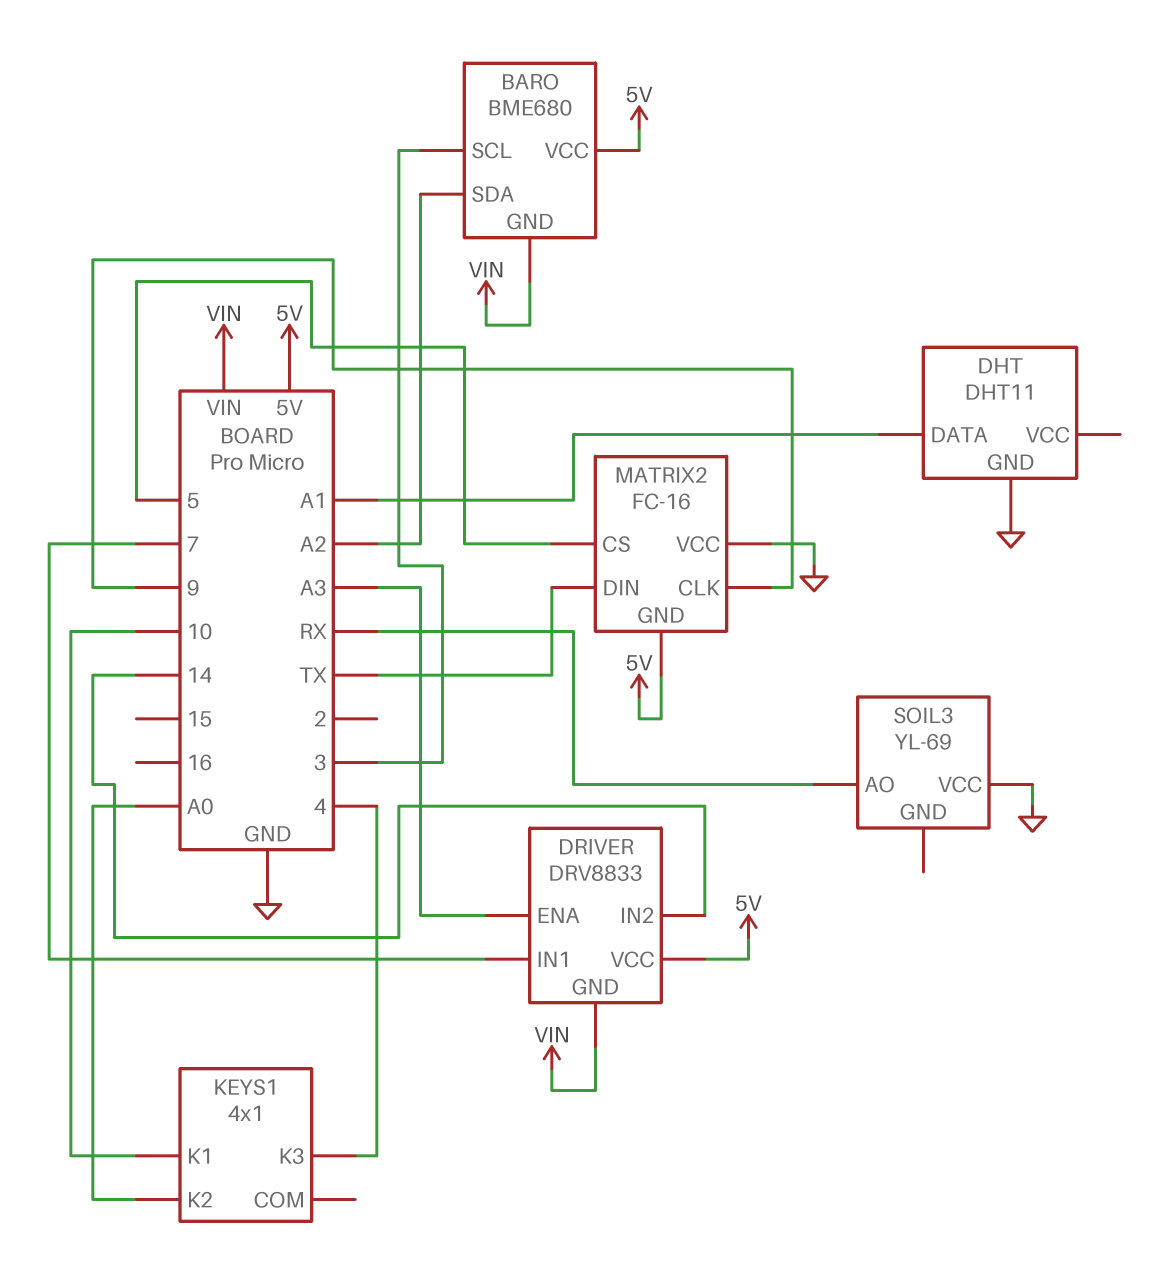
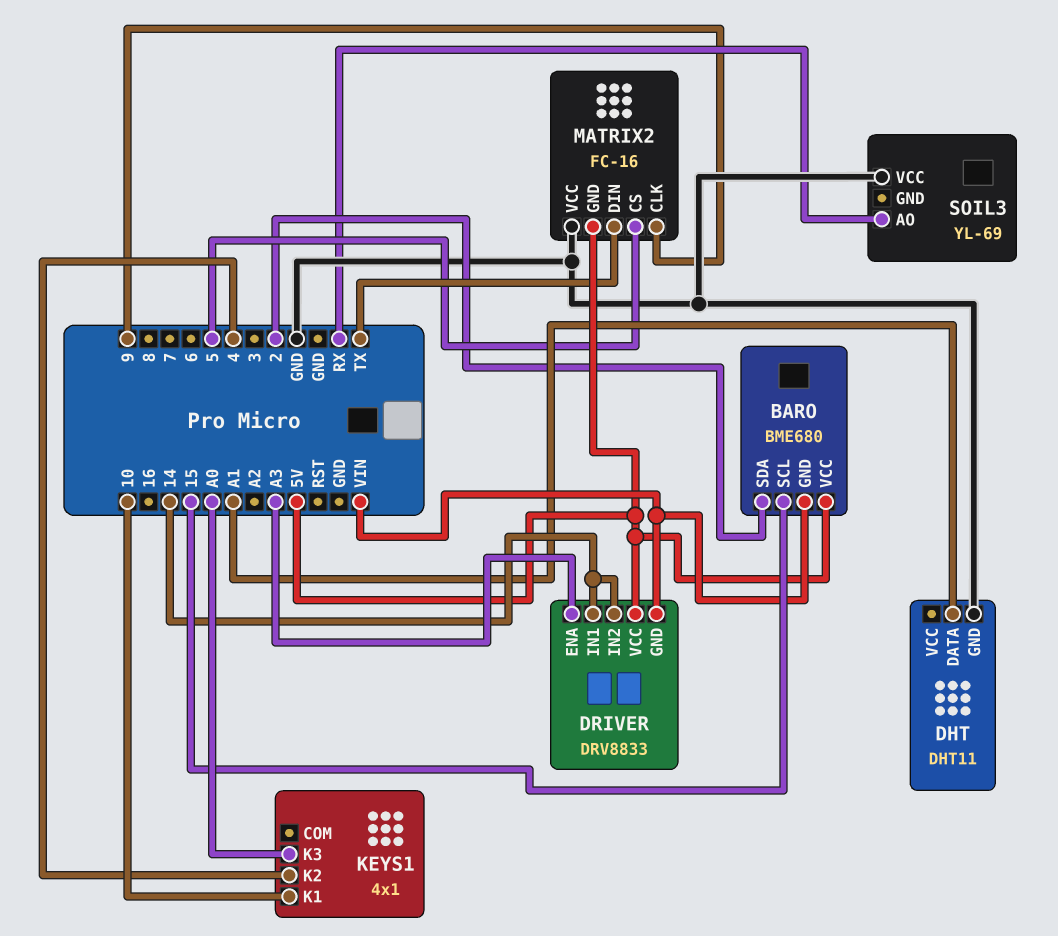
BARO pin SCL: 3 -> 15
BARO pin SDA: A2 -> 2
DRIVER pin IN1: 7 -> 14
KEYS1 pin K2: A0 -> 4
KEYS1 pin K3: 4 -> A0

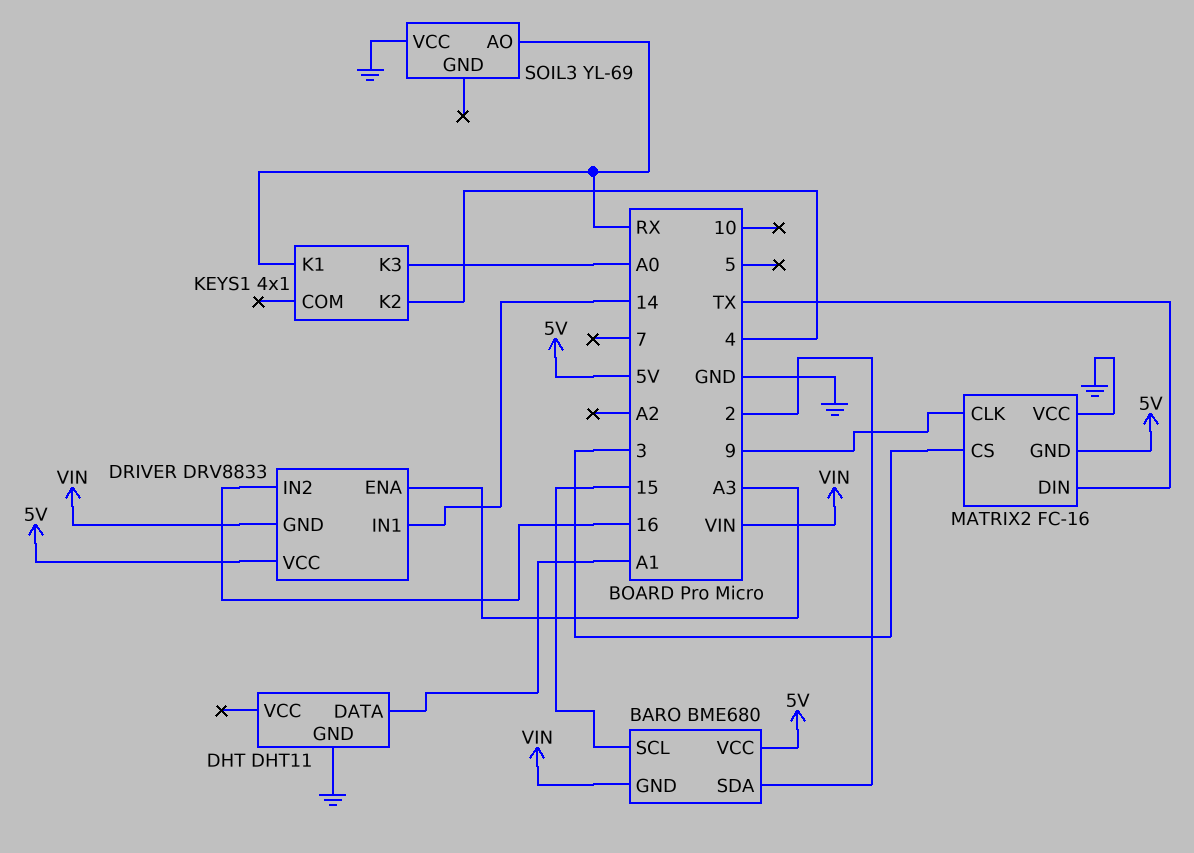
DRIVER pin IN2: 14 -> 16
KEYS1 pin K1: 10 -> RX
MATRIX2 pin CS: 5 -> 3

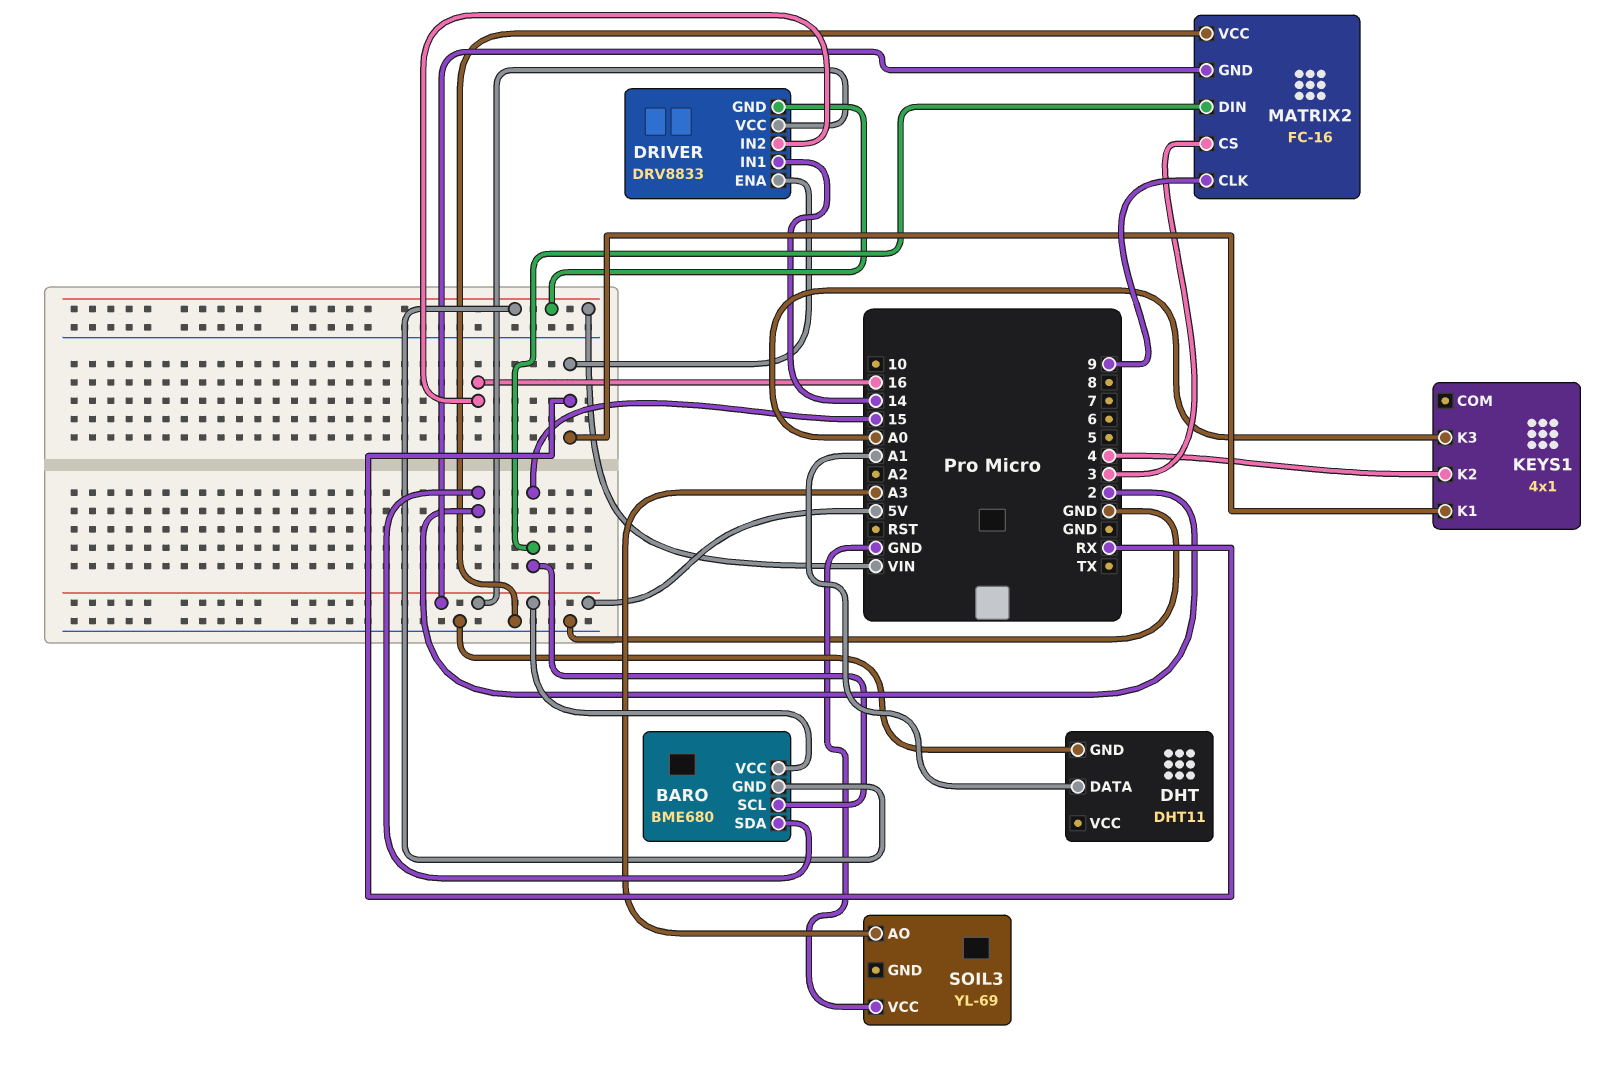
DRIVER pin ENA: A3 -> RX
MATRIX2 pin DIN: TX -> 15
SOIL3 pin AO: RX -> A3

